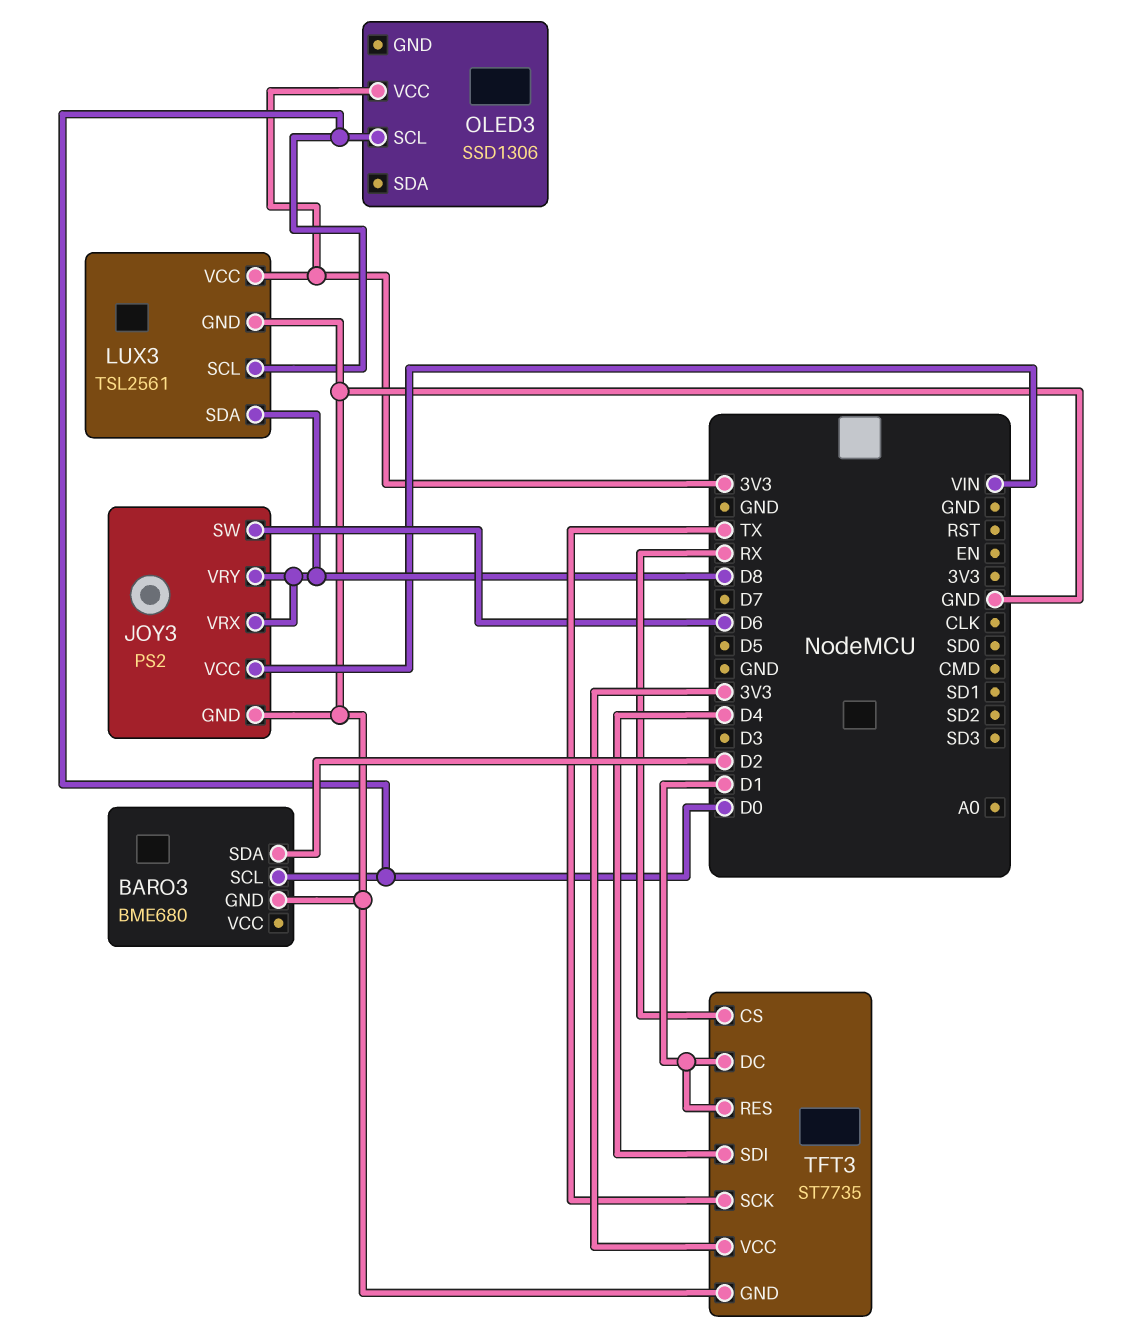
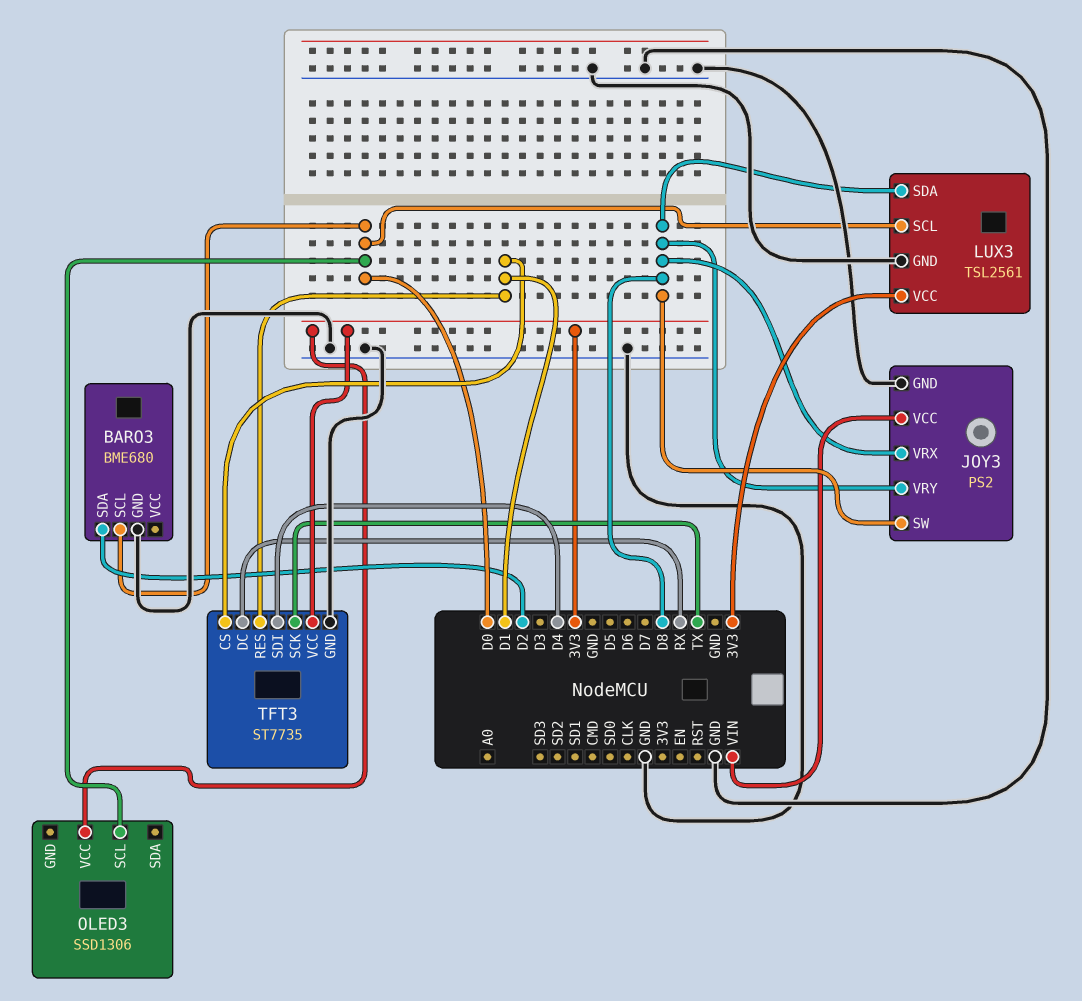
JOY3 pin SW: D6 -> D8
TFT3 pin CS: RX -> D1
TFT3 pin DC: D1 -> RX

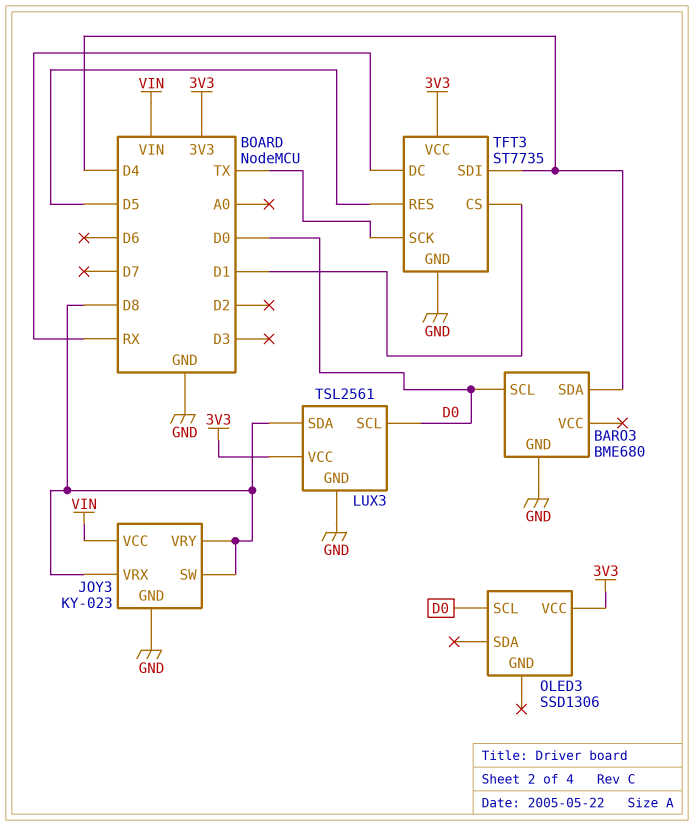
BARO3 pin SDA: D2 -> D4
JOY3: PS2 -> KY-023
TFT3 pin RES: D1 -> D5

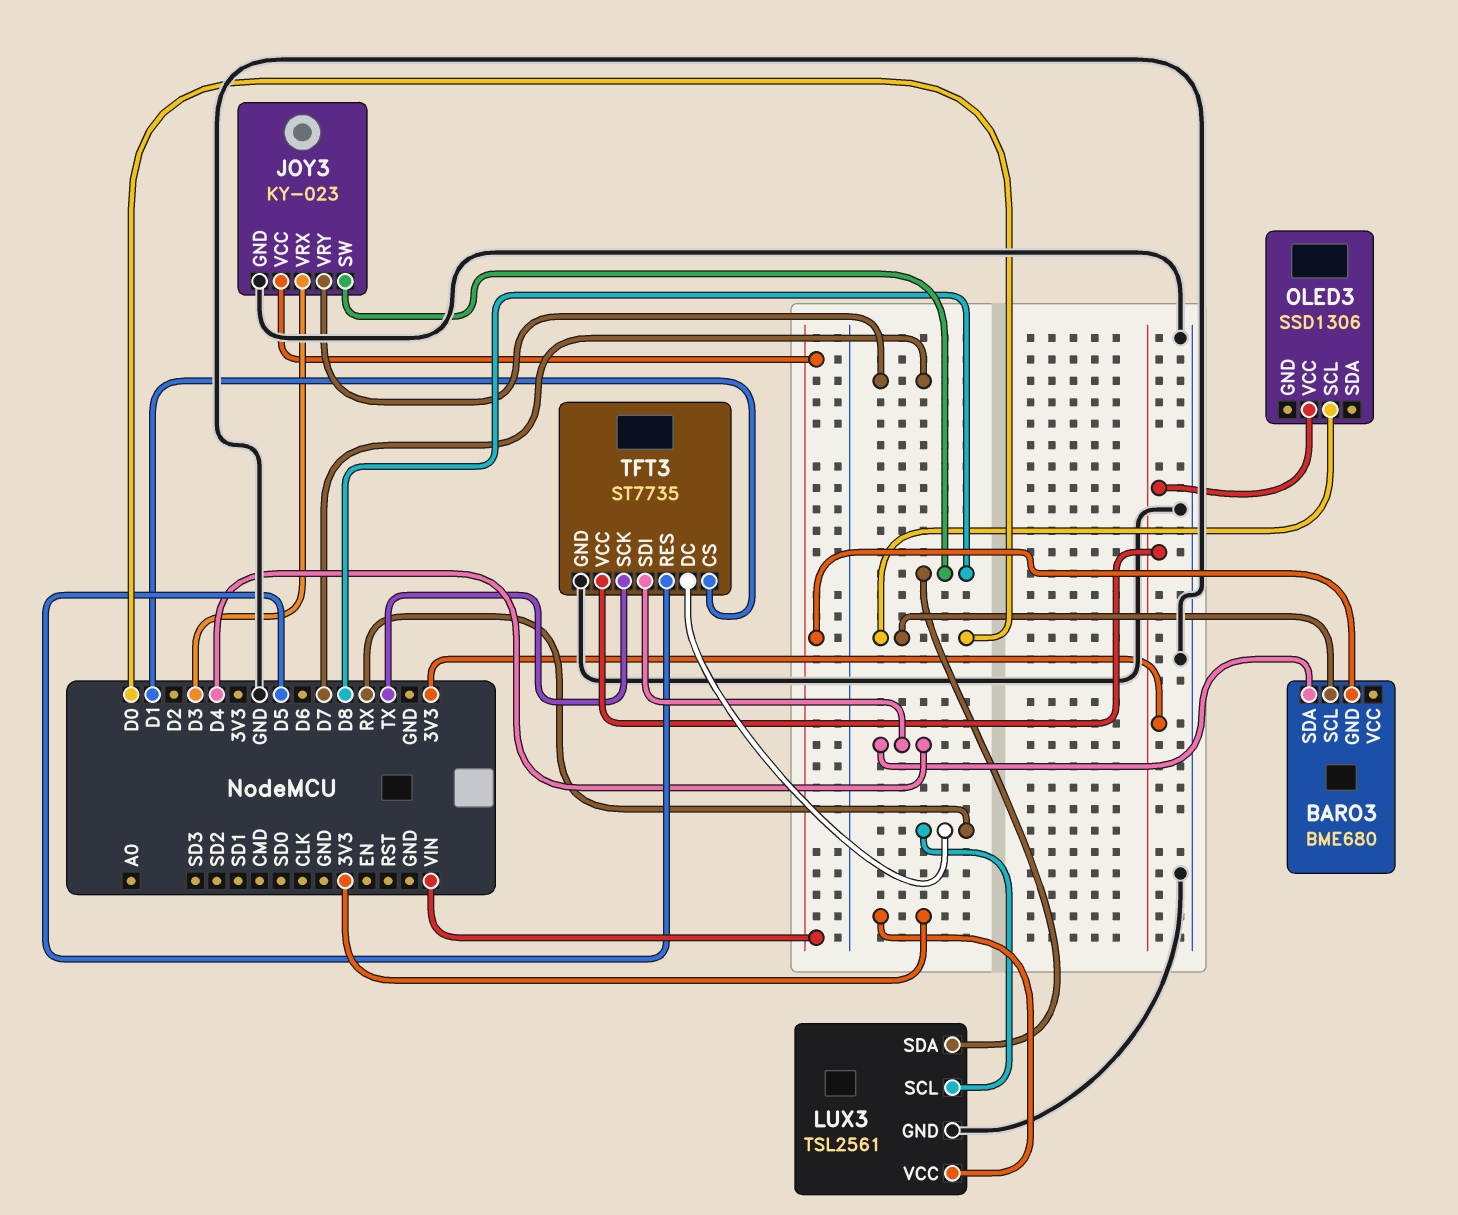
BARO3 pin GND: GND -> VIN
JOY3 pin VRX: D8 -> D3
JOY3 pin VRY: D8 -> D7
LUX3 pin SCL: D0 -> RX

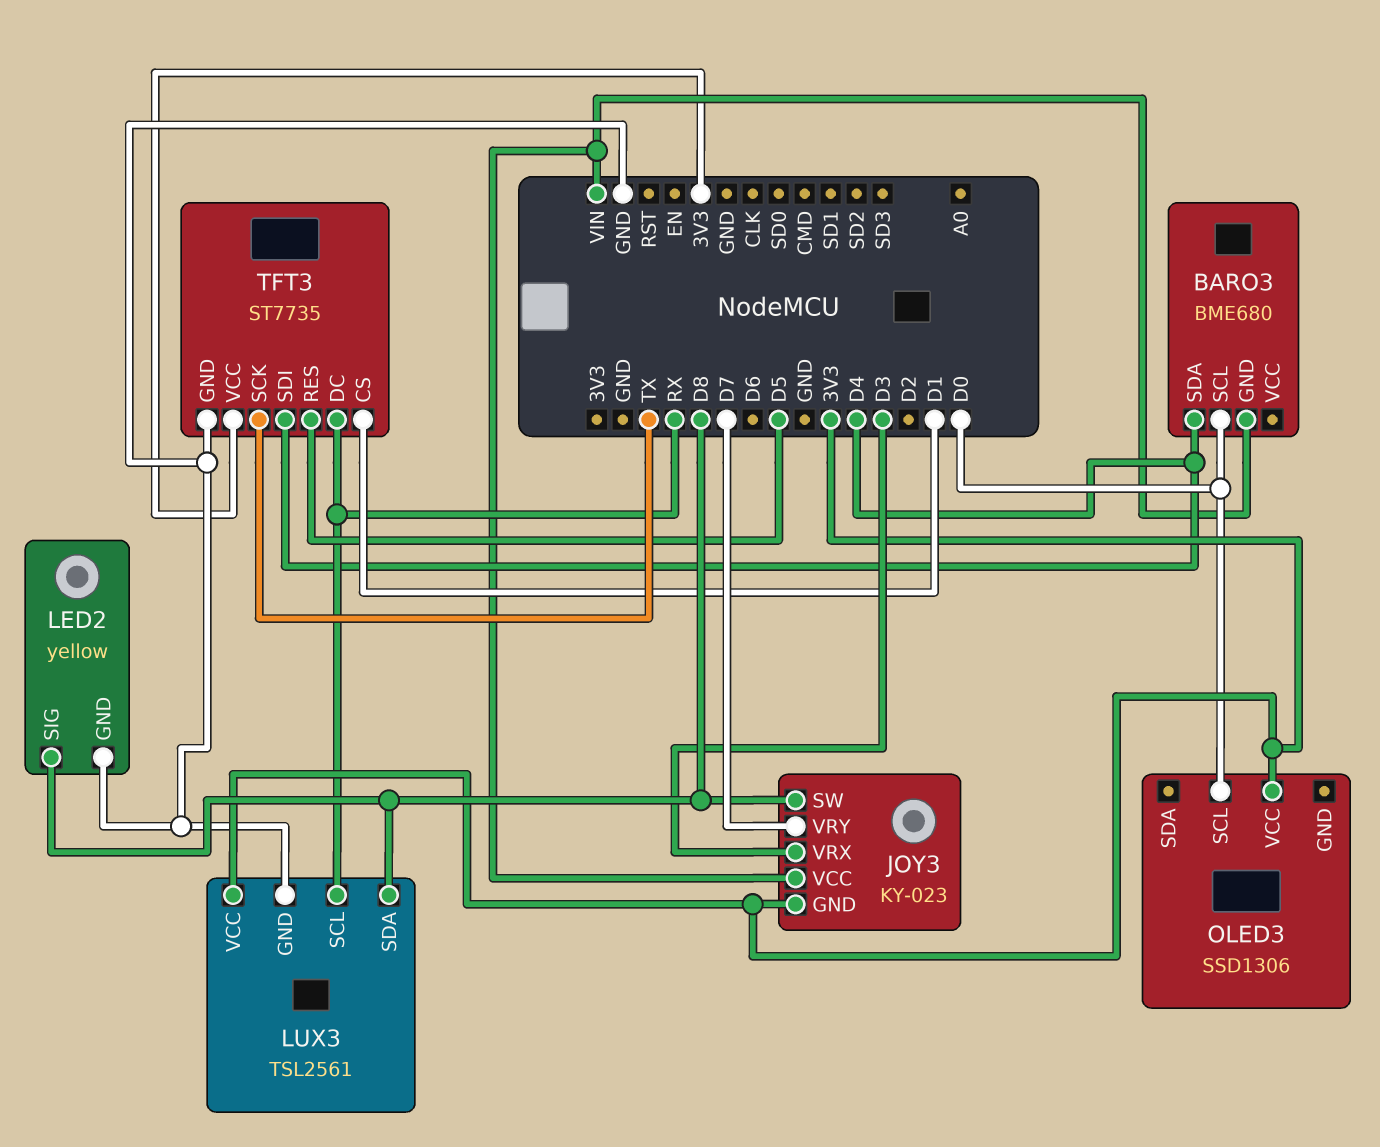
JOY3 pin GND: GND -> 3V3
LED2: none -> yellow
LED2 pin GND: none -> GND
LED2 pin SIG: none -> D8

